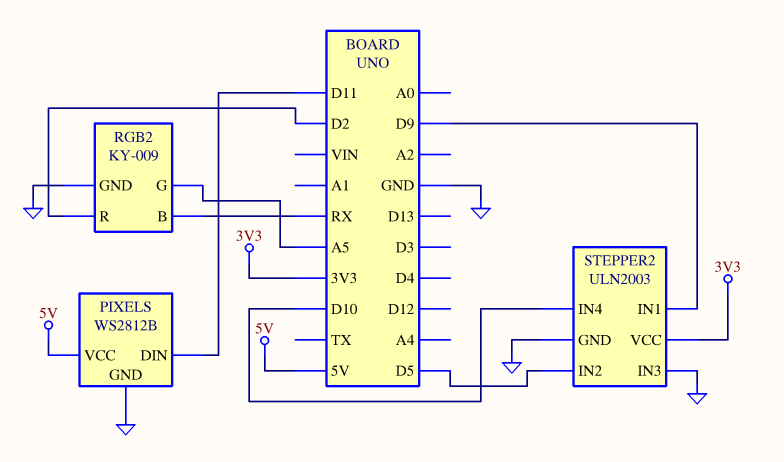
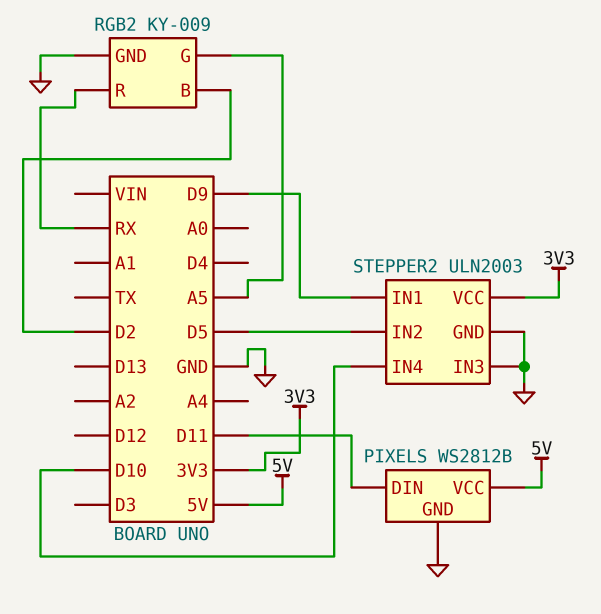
RGB2 pin B: RX -> D2
RGB2 pin R: D2 -> RX

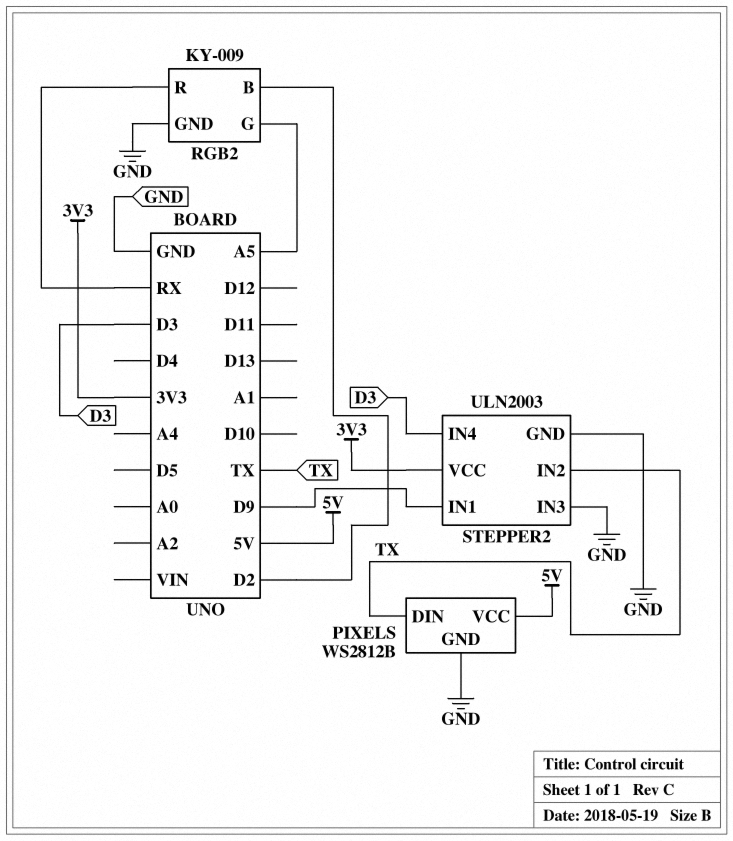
PIXELS pin DIN: D11 -> TX
STEPPER2 pin IN2: D5 -> TX
STEPPER2 pin IN4: D10 -> D3

